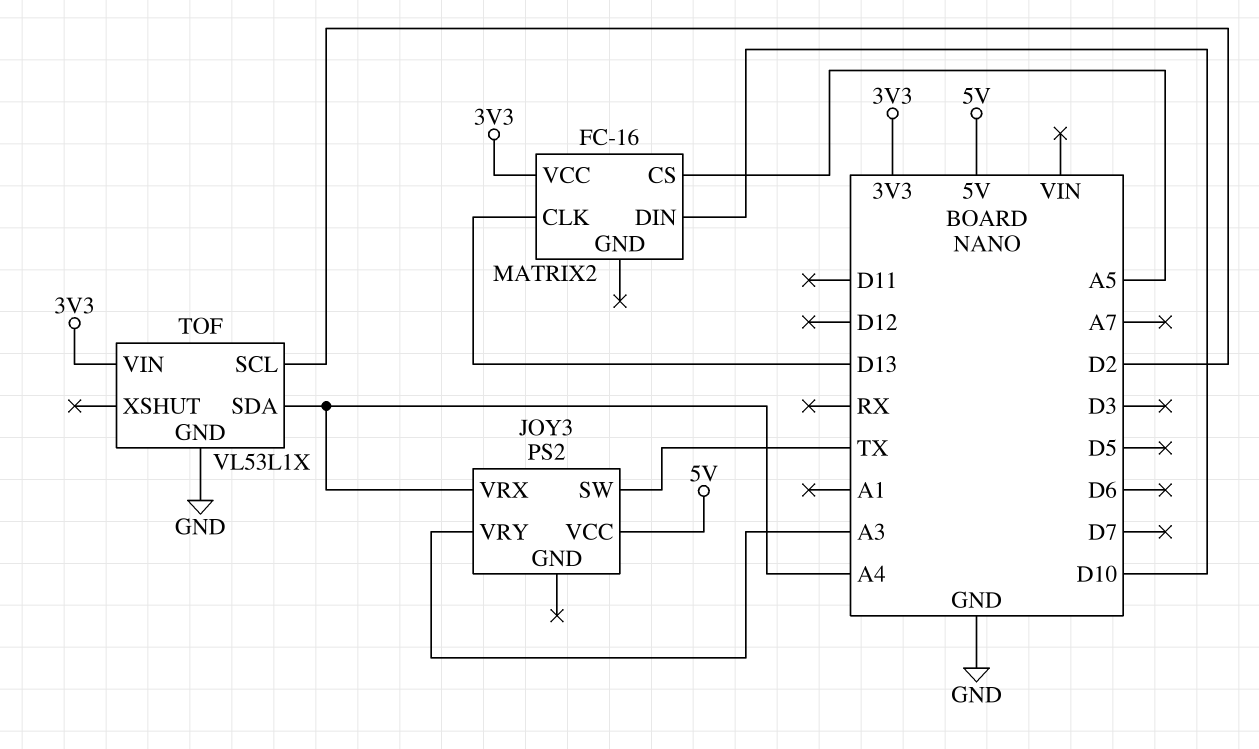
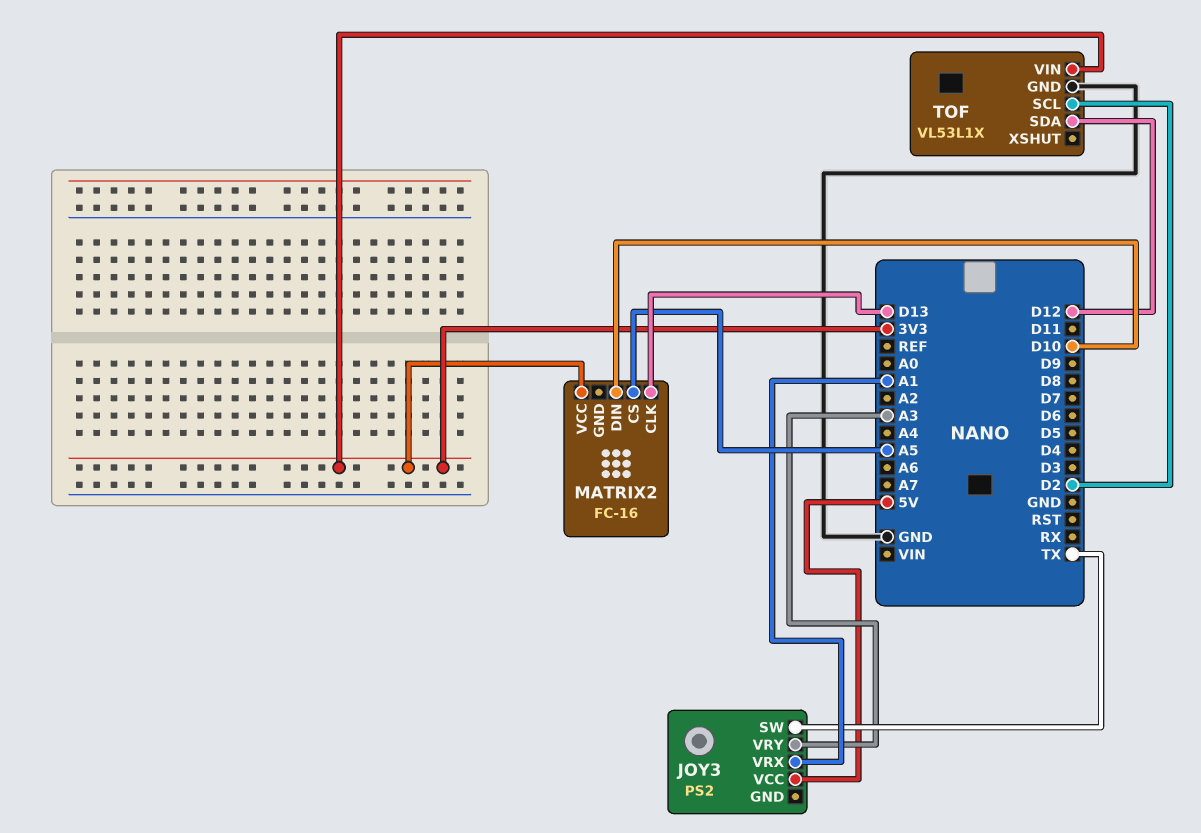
JOY3 pin VRX: A4 -> A1
TOF pin SDA: A4 -> D12

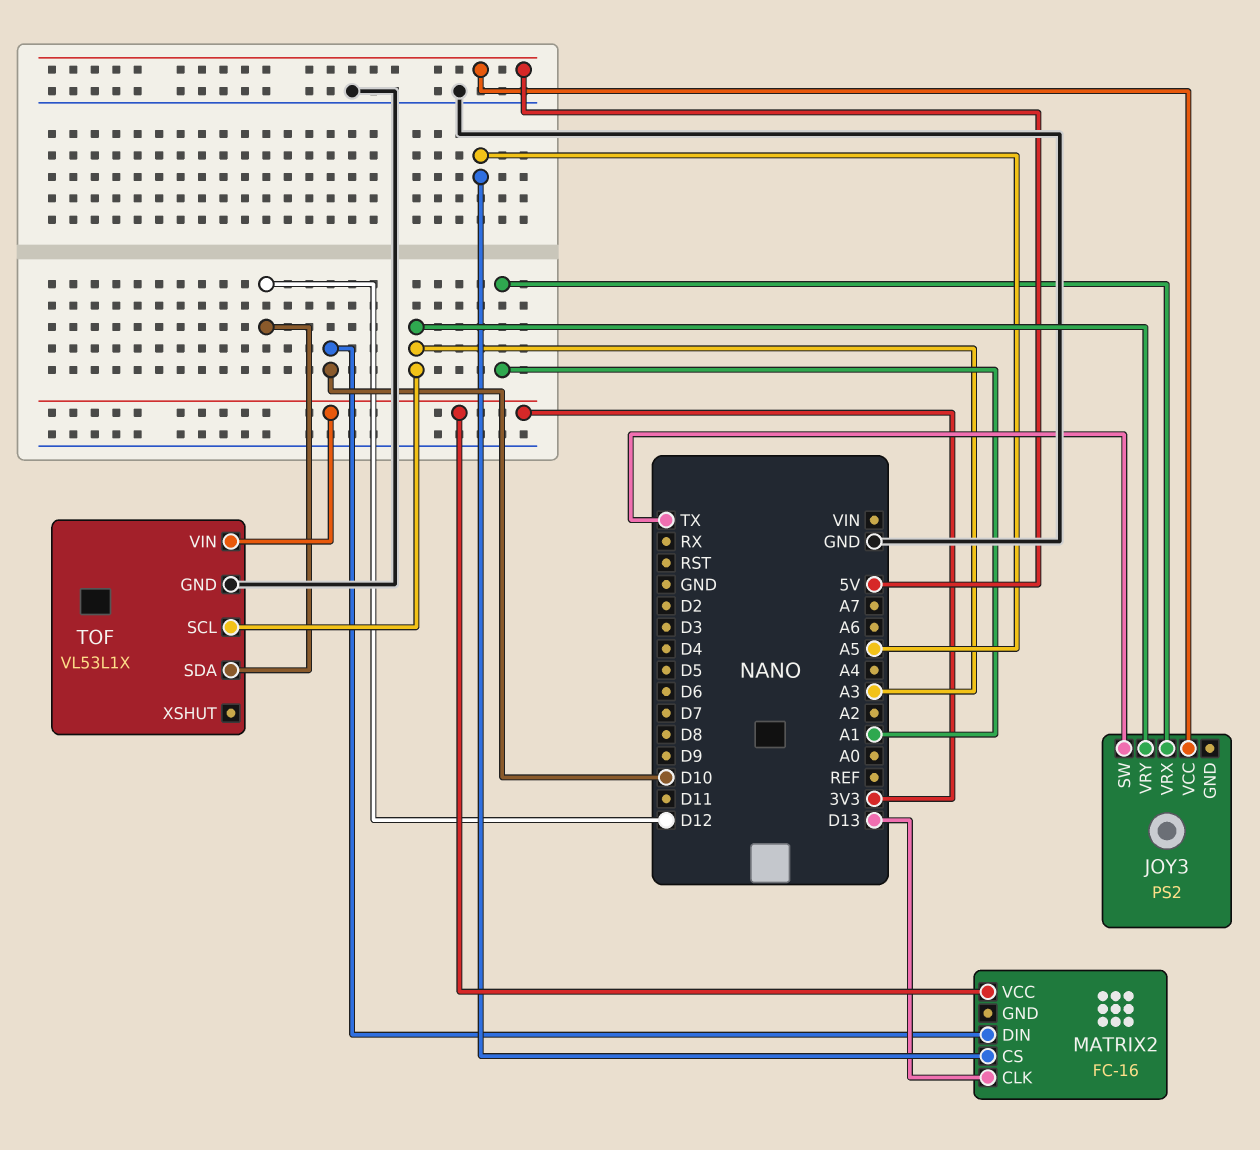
TOF pin SCL: D2 -> A3

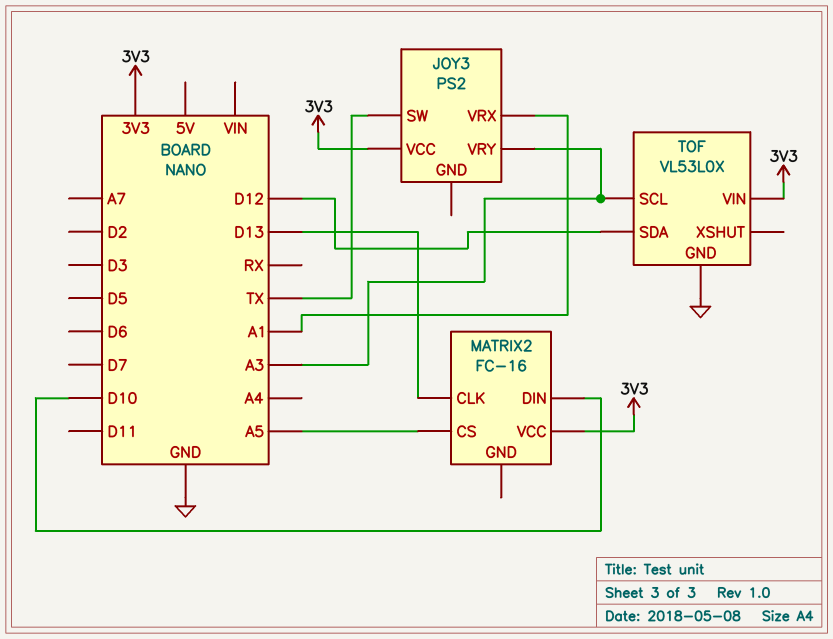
JOY3 pin VCC: 5V -> 3V3
TOF: VL53L1X -> VL53L0X

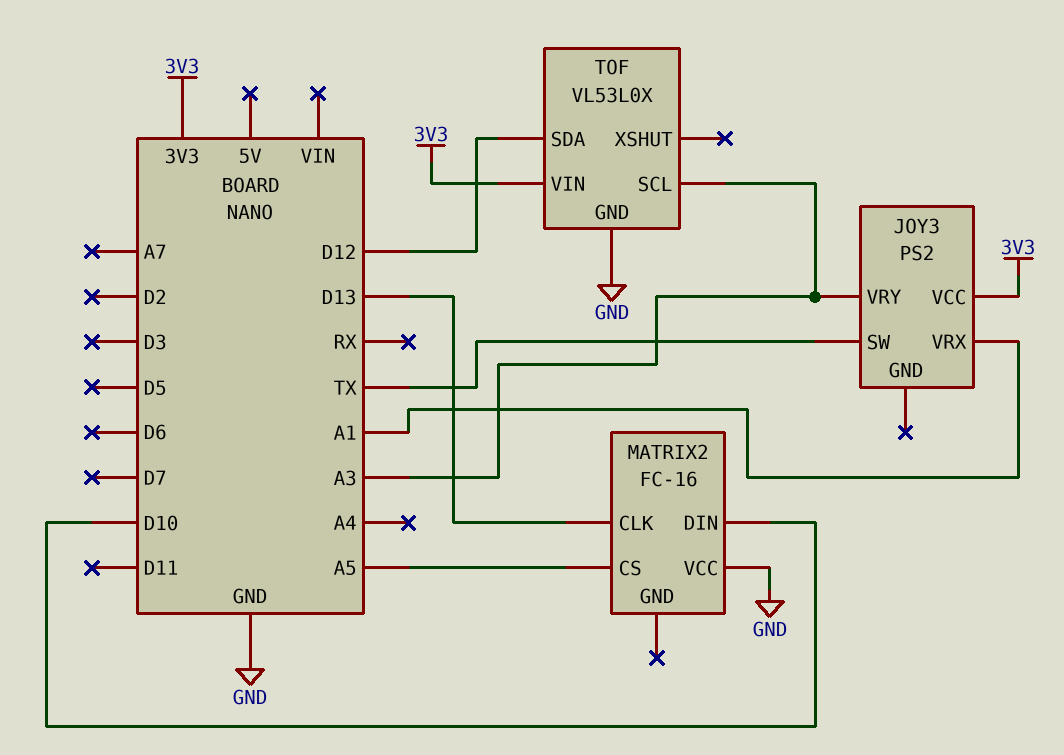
MATRIX2 pin VCC: 3V3 -> GND

